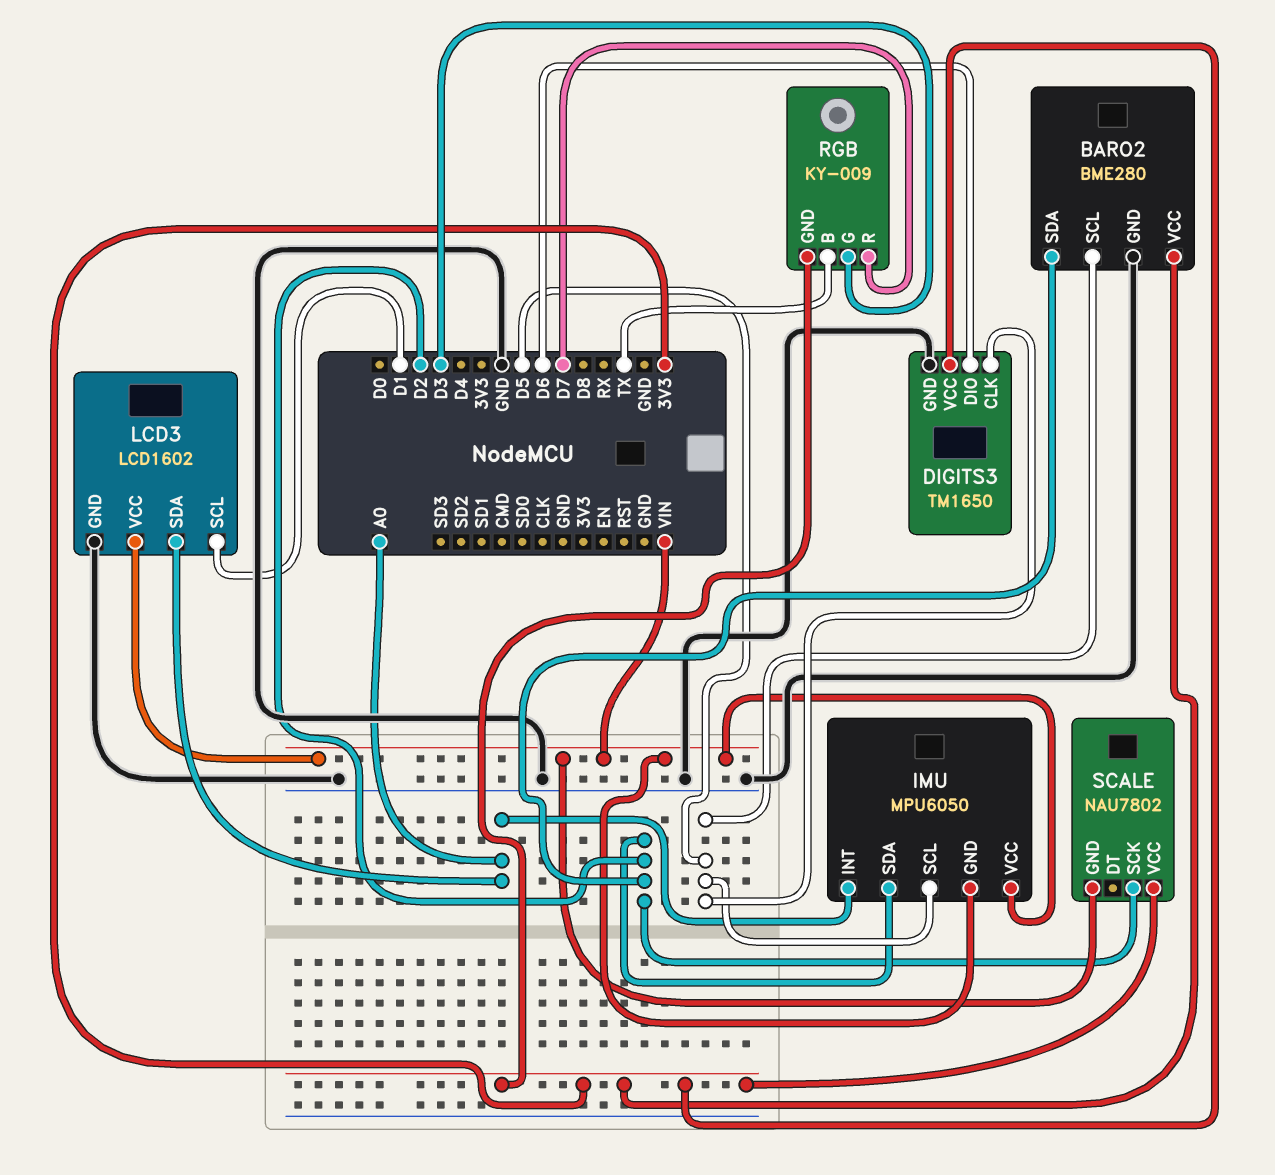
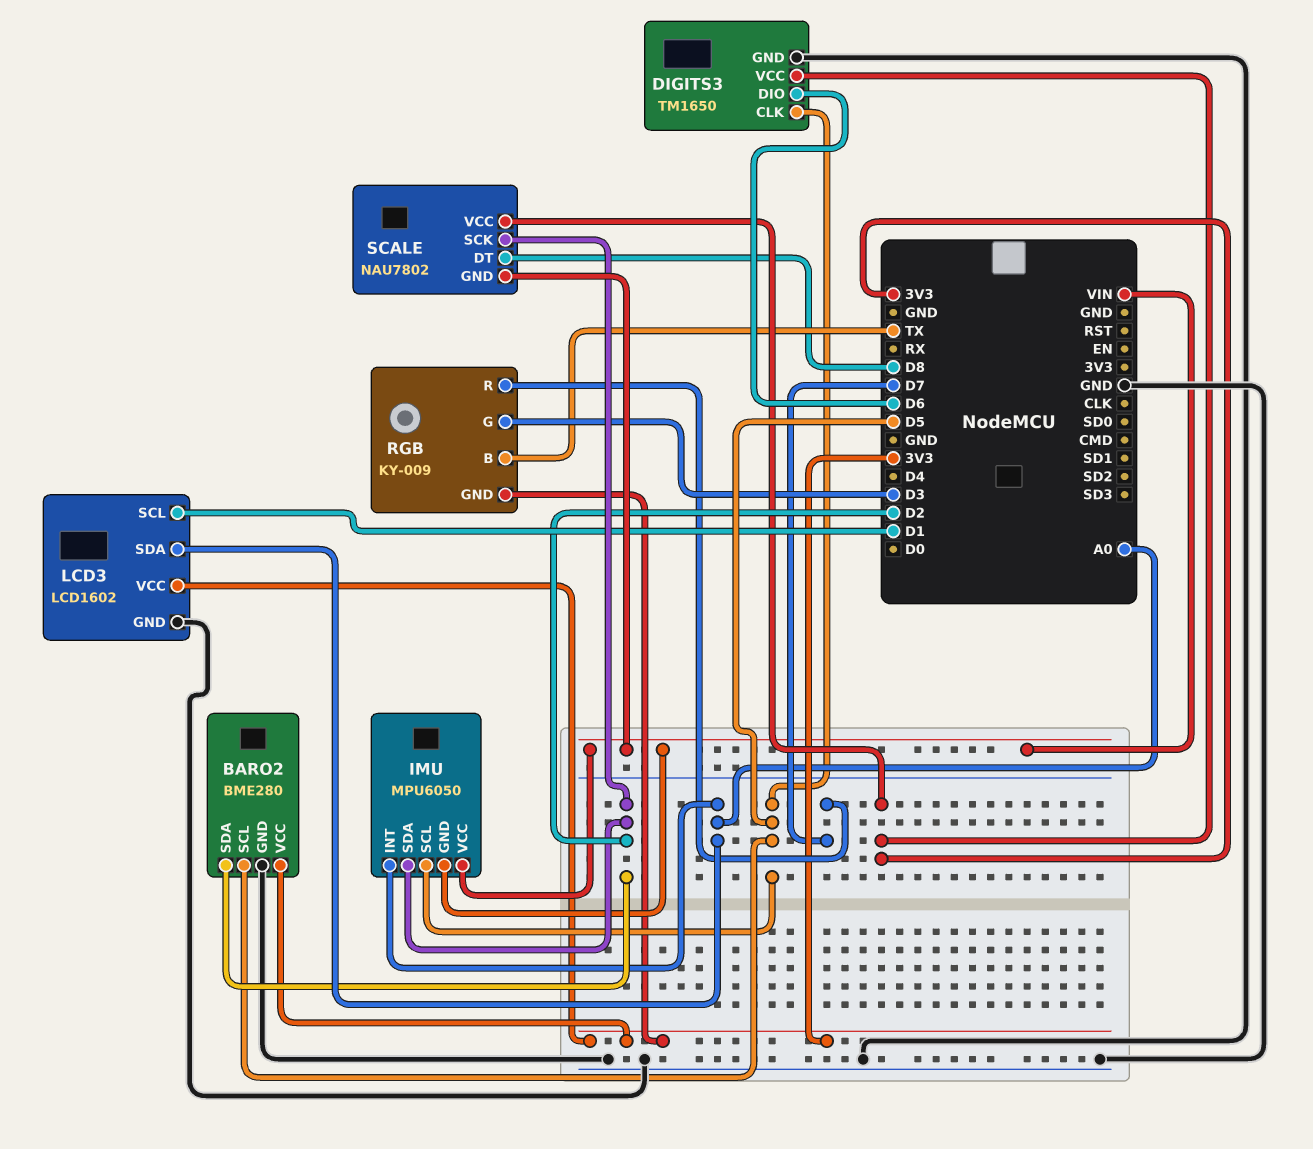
LCD3 pin VCC: VIN -> 3V3
SCALE pin DT: none -> D8

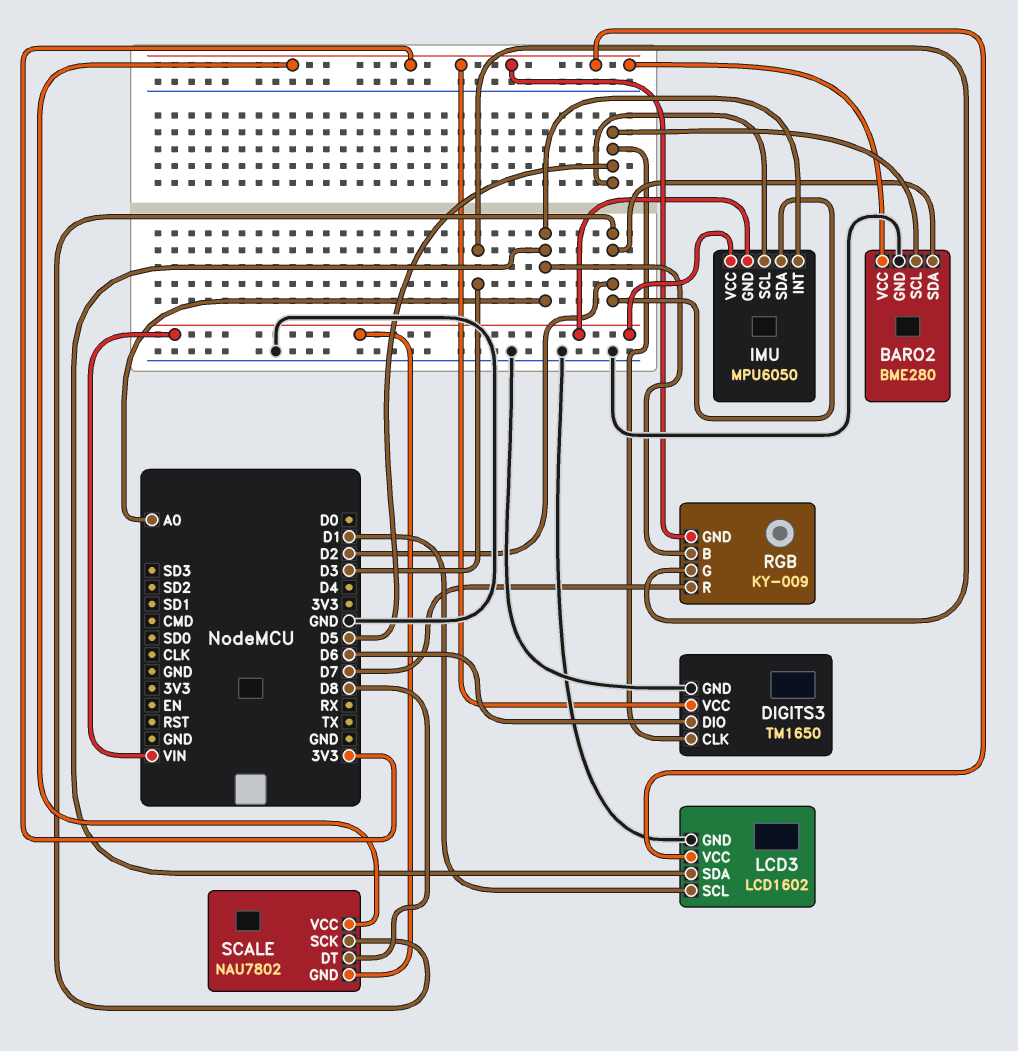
RGB pin B: TX -> A0

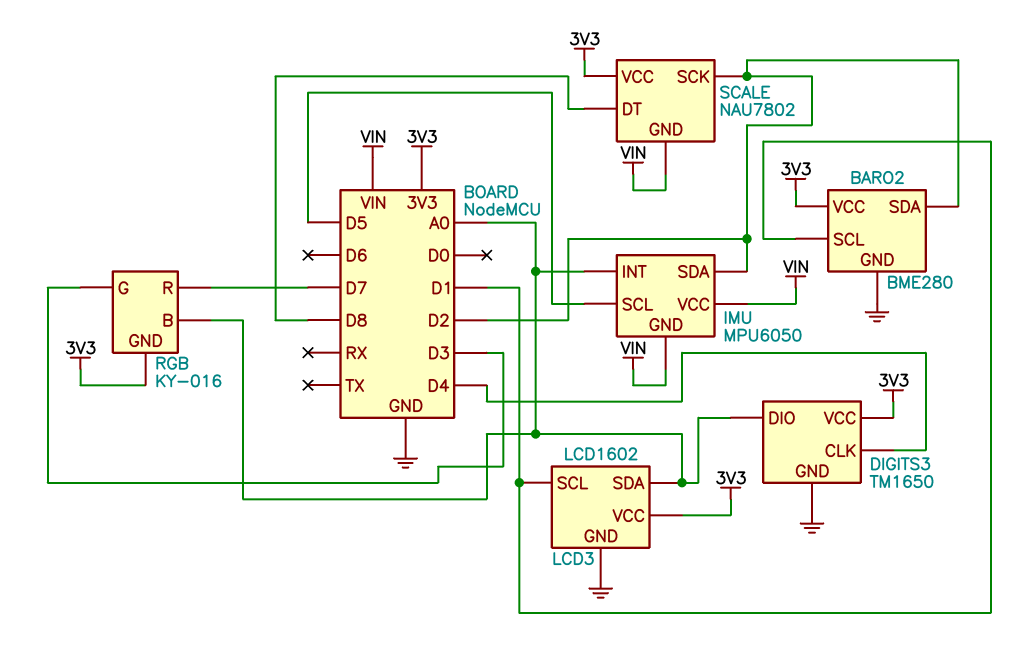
BARO2 pin SCL: D5 -> D1
DIGITS3 pin CLK: D5 -> D4
DIGITS3 pin DIO: D6 -> A0
RGB: KY-009 -> KY-016

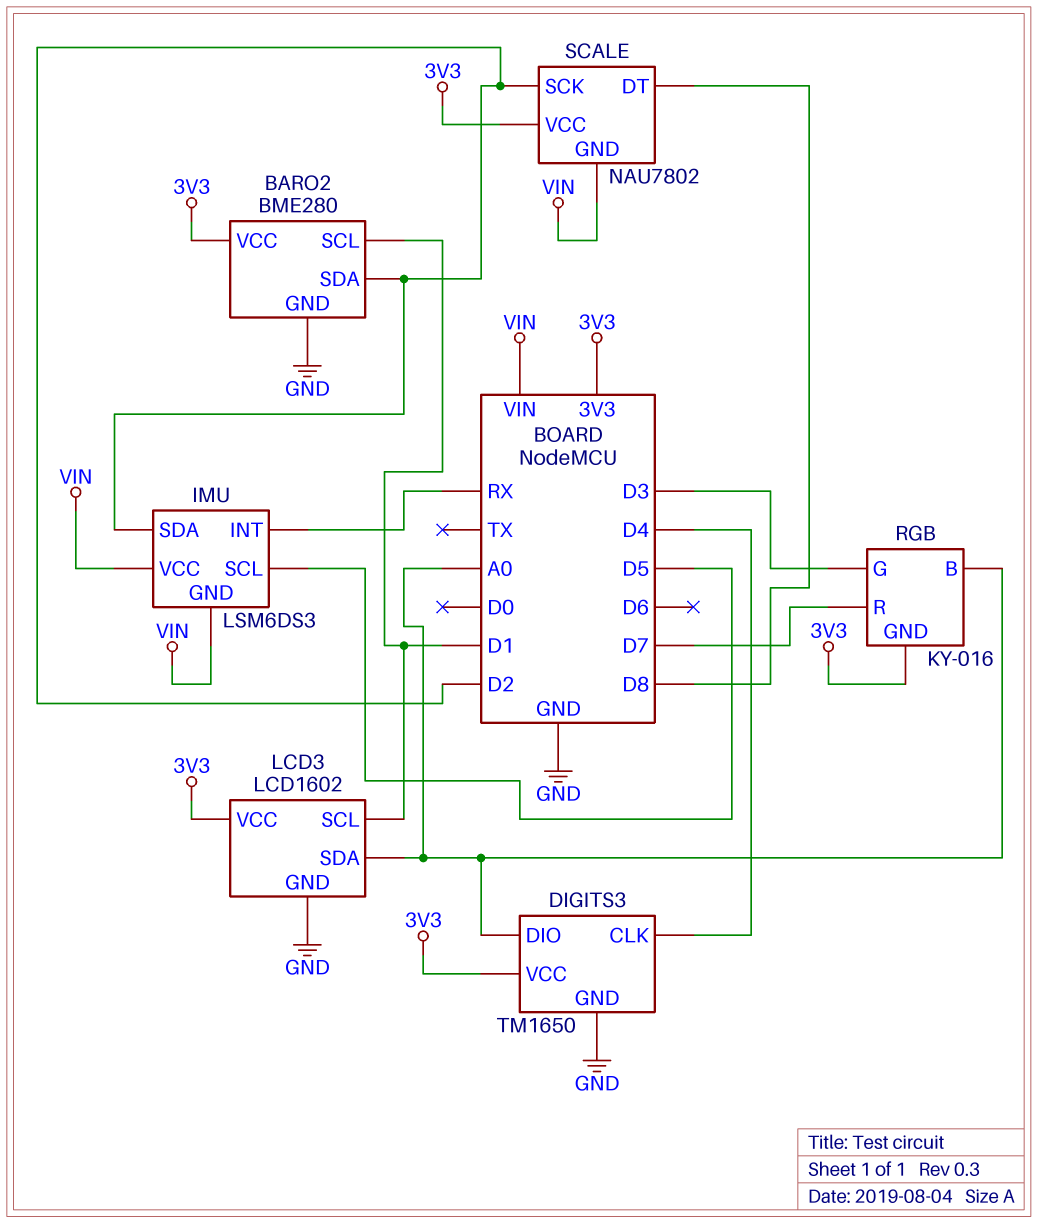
IMU: MPU6050 -> LSM6DS3
IMU pin INT: A0 -> RX

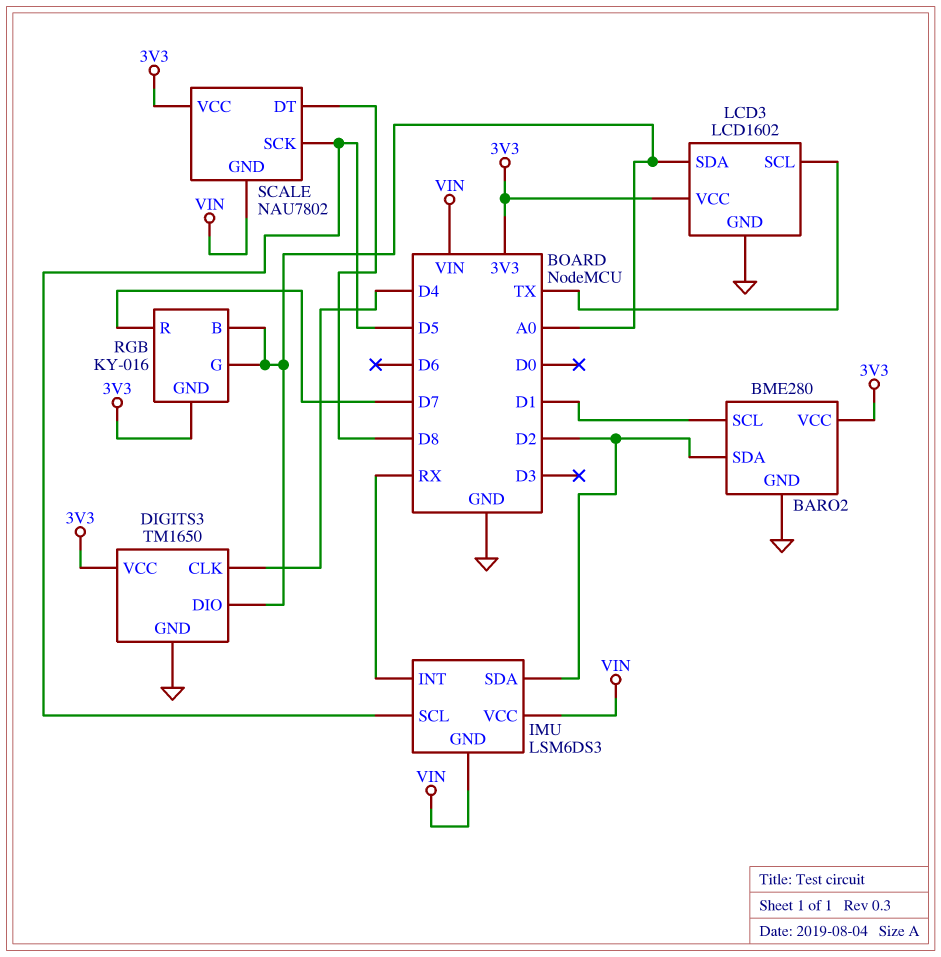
LCD3 pin SCL: D1 -> TX
RGB pin G: D3 -> A0
SCALE pin SCK: D2 -> D5

